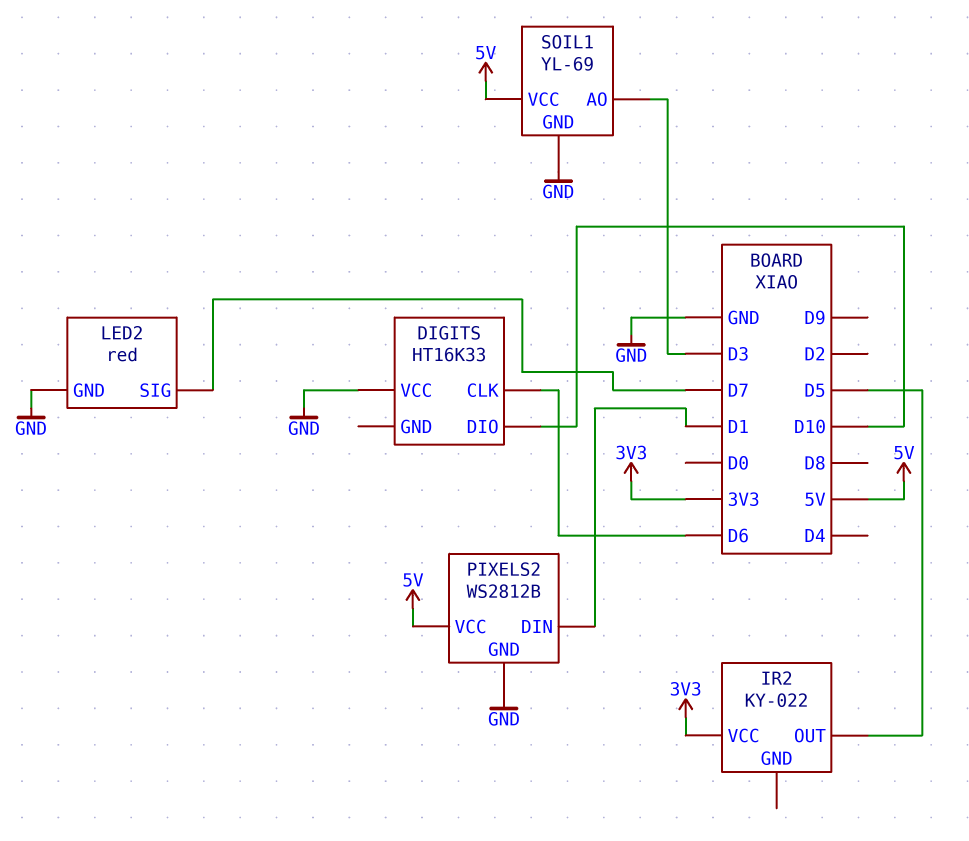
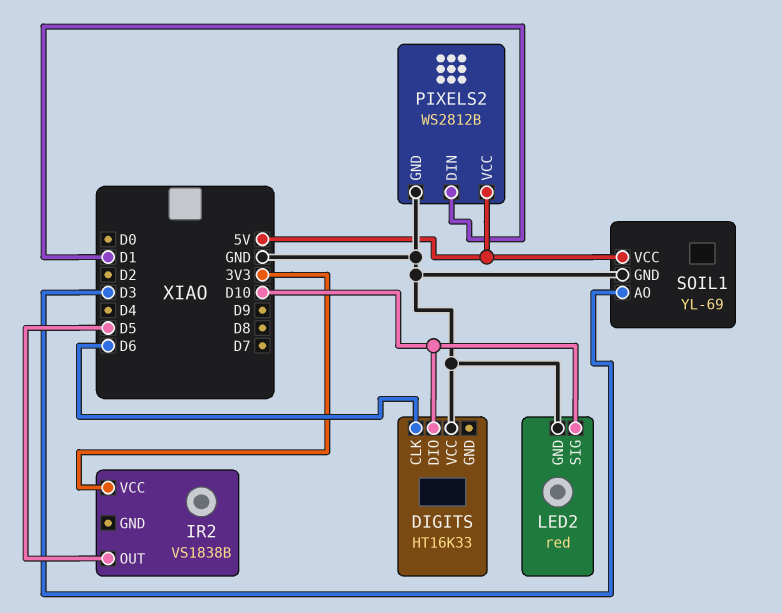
IR2: KY-022 -> VS1838B
LED2 pin SIG: D7 -> D10

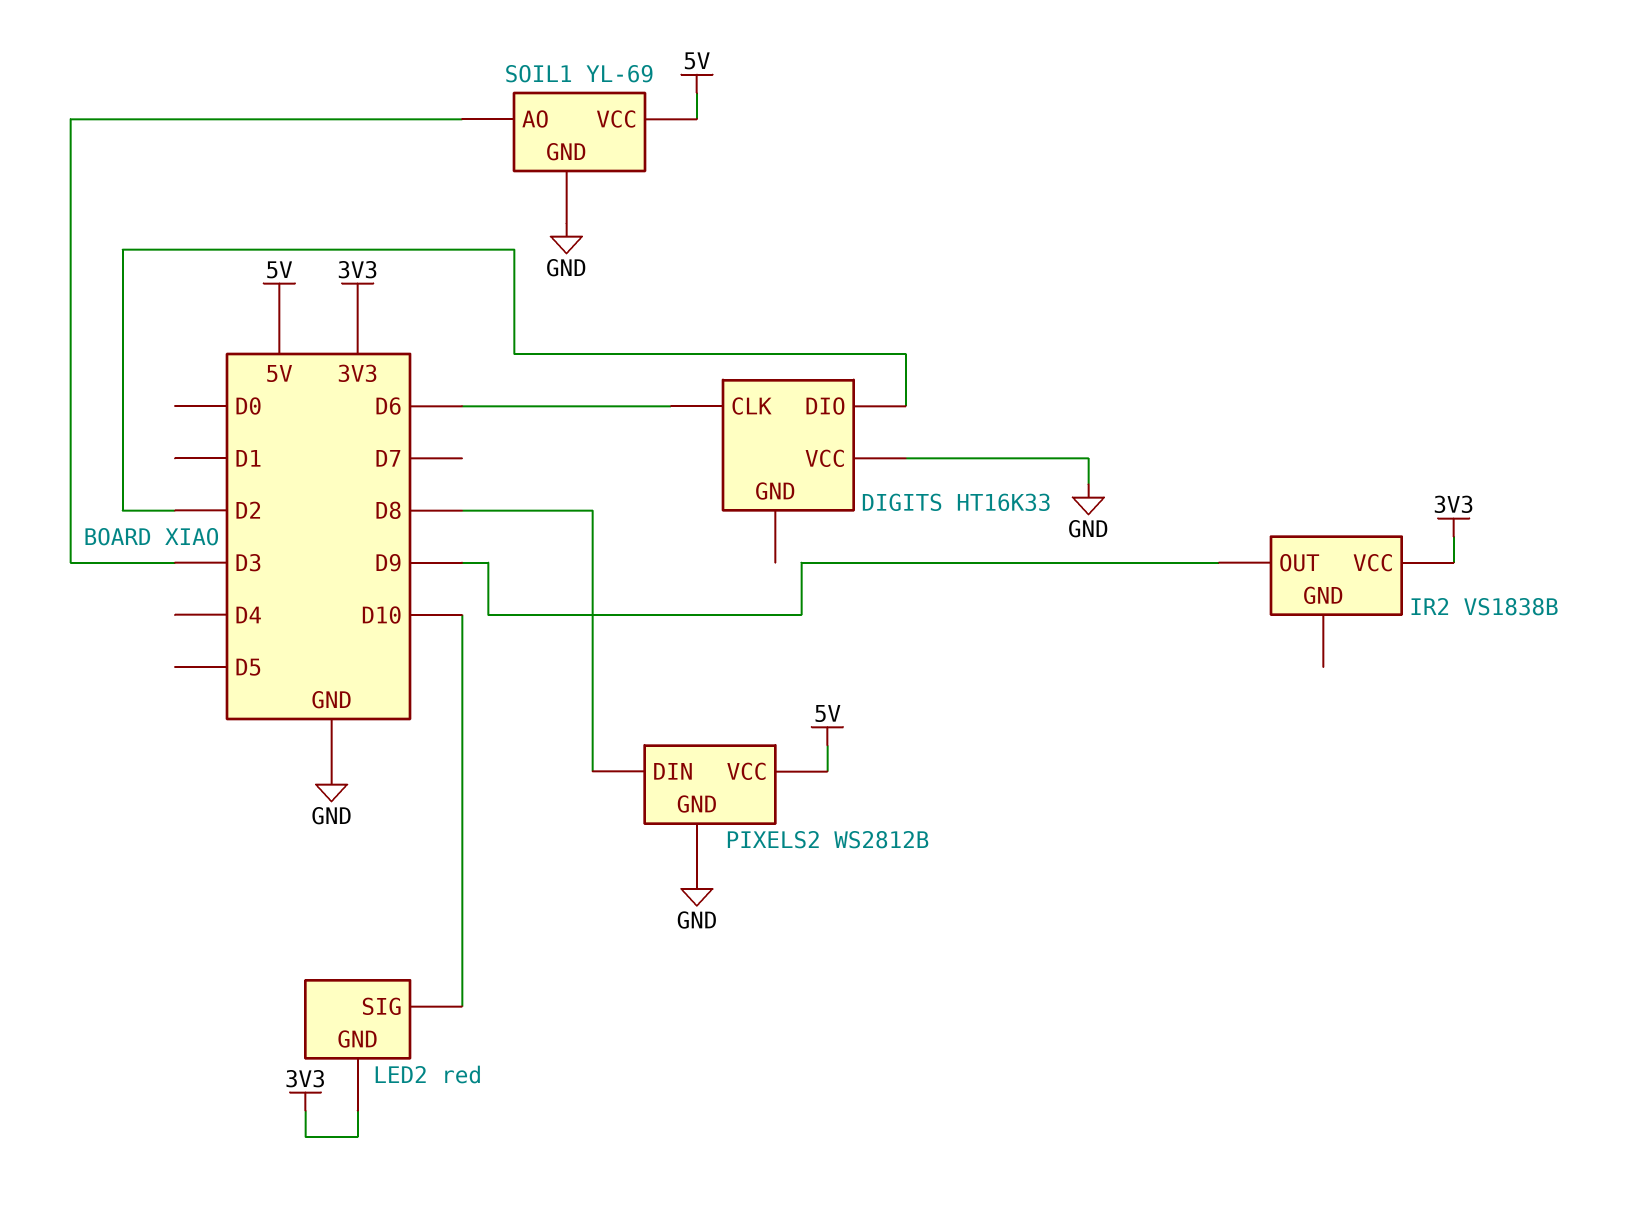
DIGITS pin DIO: D10 -> D2
IR2 pin OUT: D5 -> D9
LED2 pin GND: GND -> 3V3
PIXELS2 pin DIN: D1 -> D8

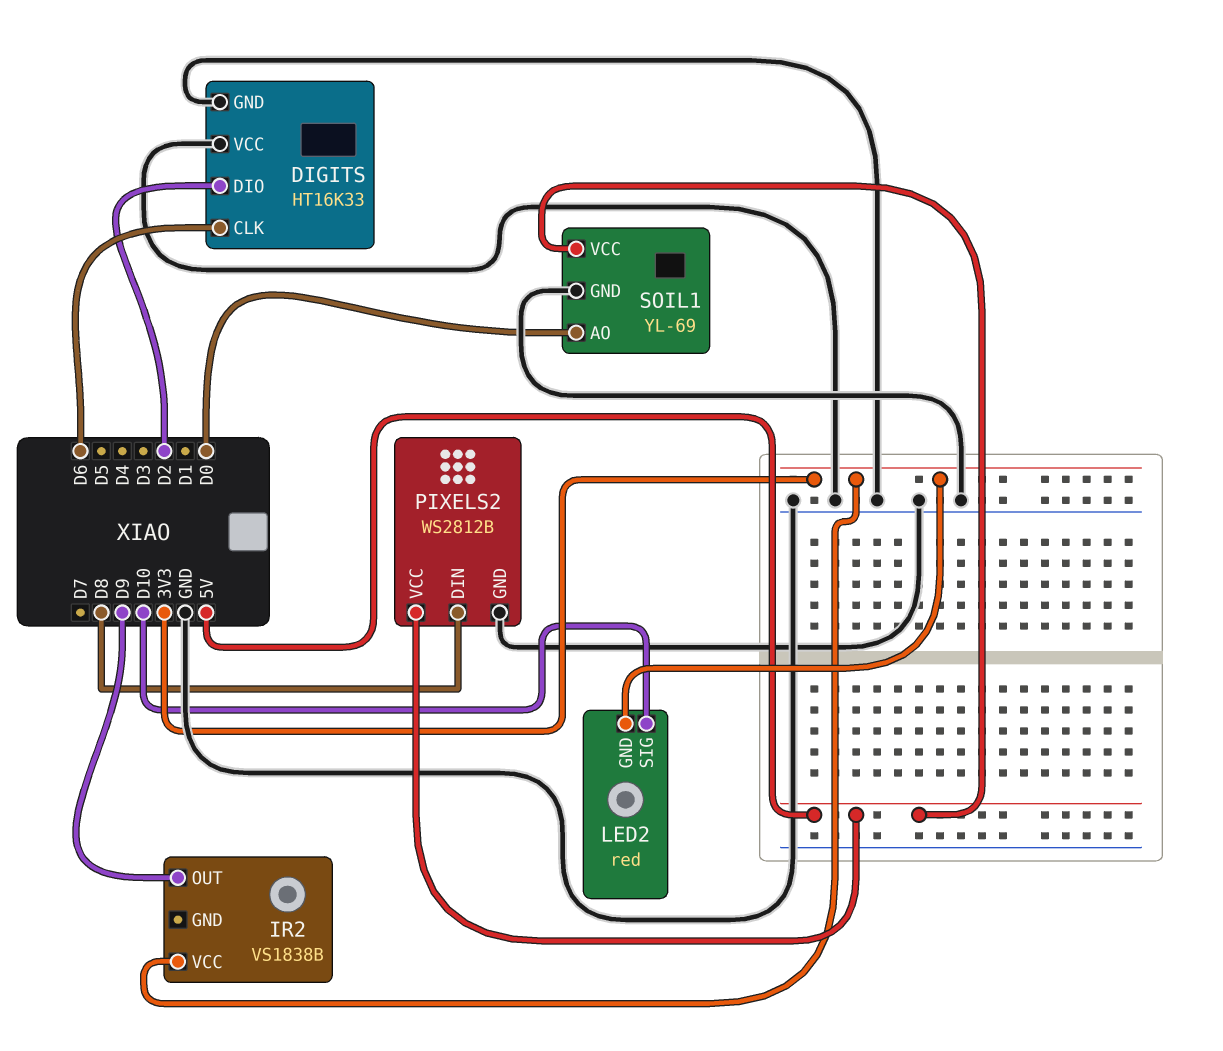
DIGITS pin GND: none -> GND
SOIL1 pin AO: D3 -> D0

